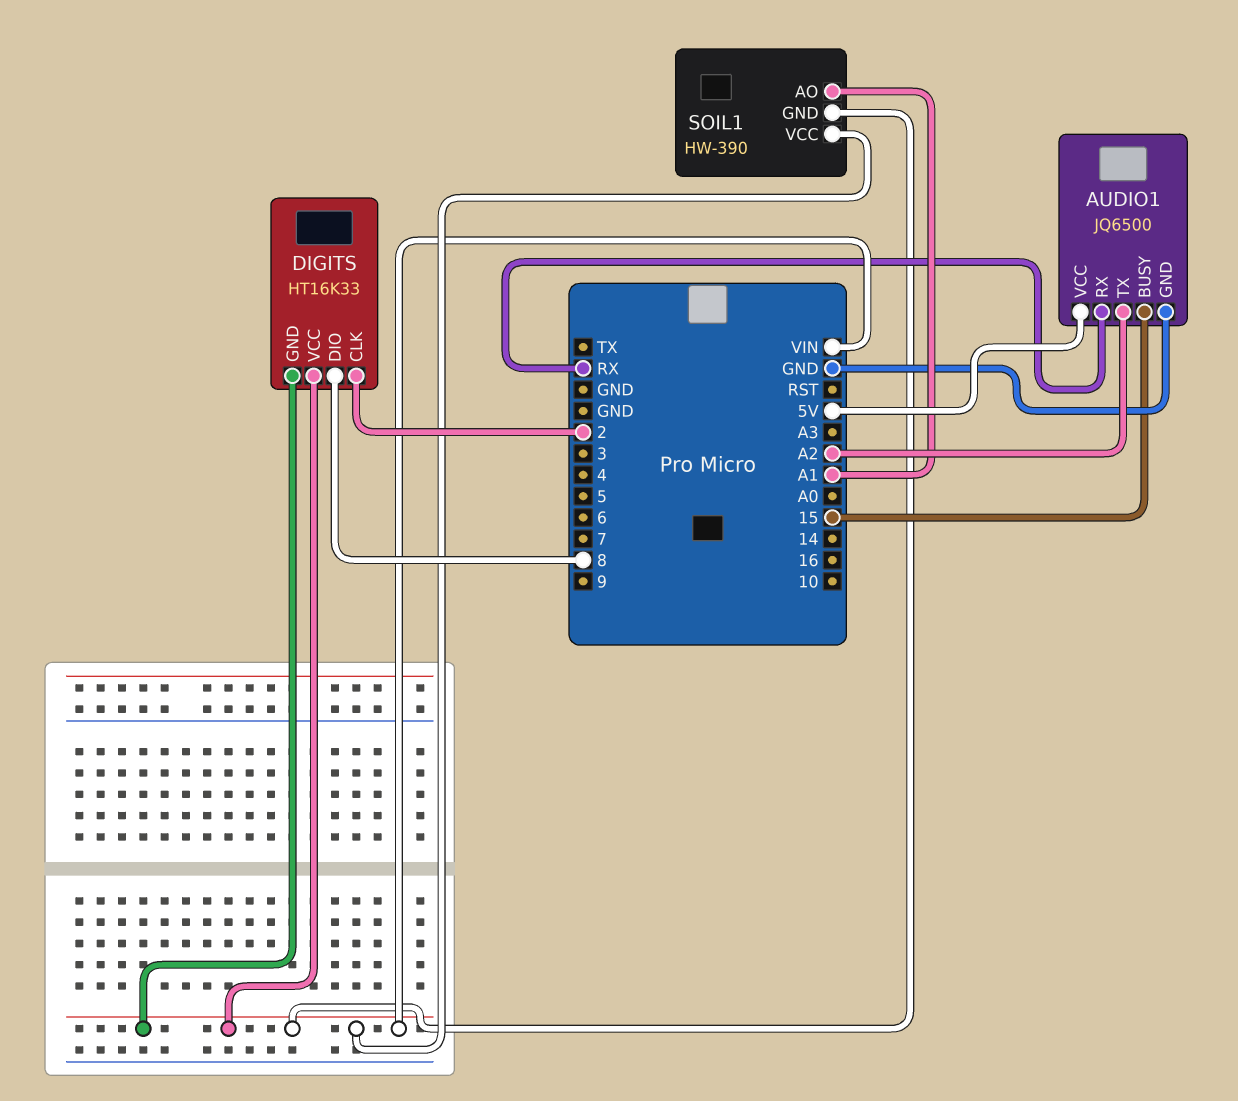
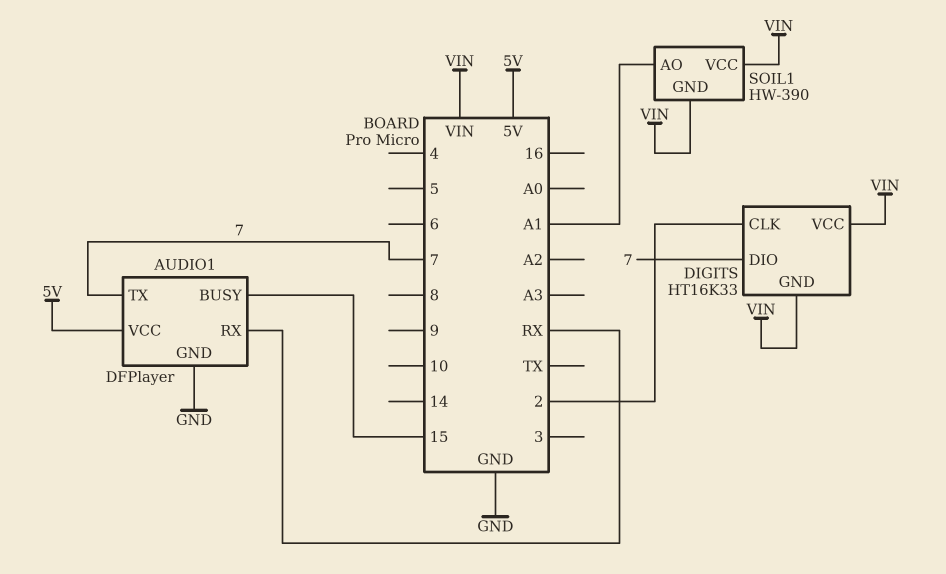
AUDIO1: JQ6500 -> DFPlayer
AUDIO1 pin TX: A2 -> 7
DIGITS pin DIO: 8 -> 7

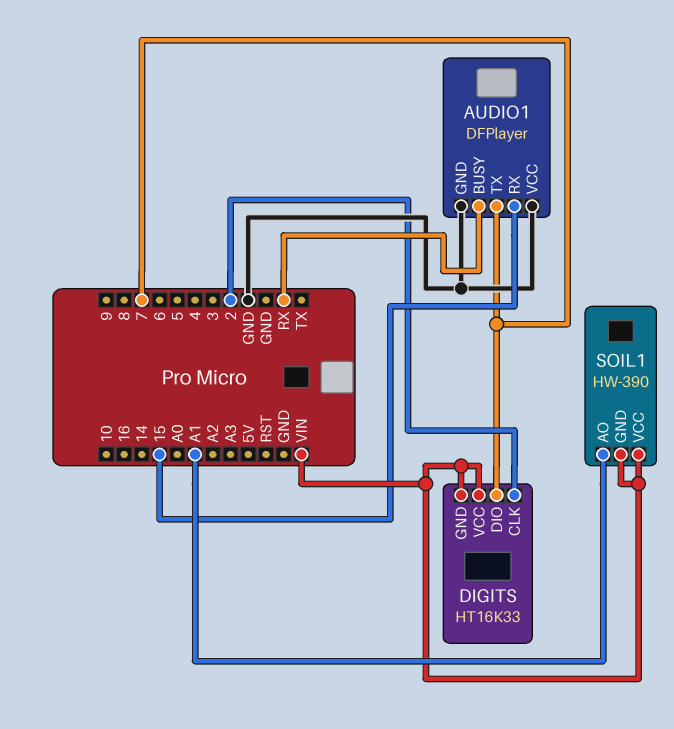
AUDIO1 pin BUSY: 15 -> RX
AUDIO1 pin RX: RX -> 15
AUDIO1 pin VCC: 5V -> GND

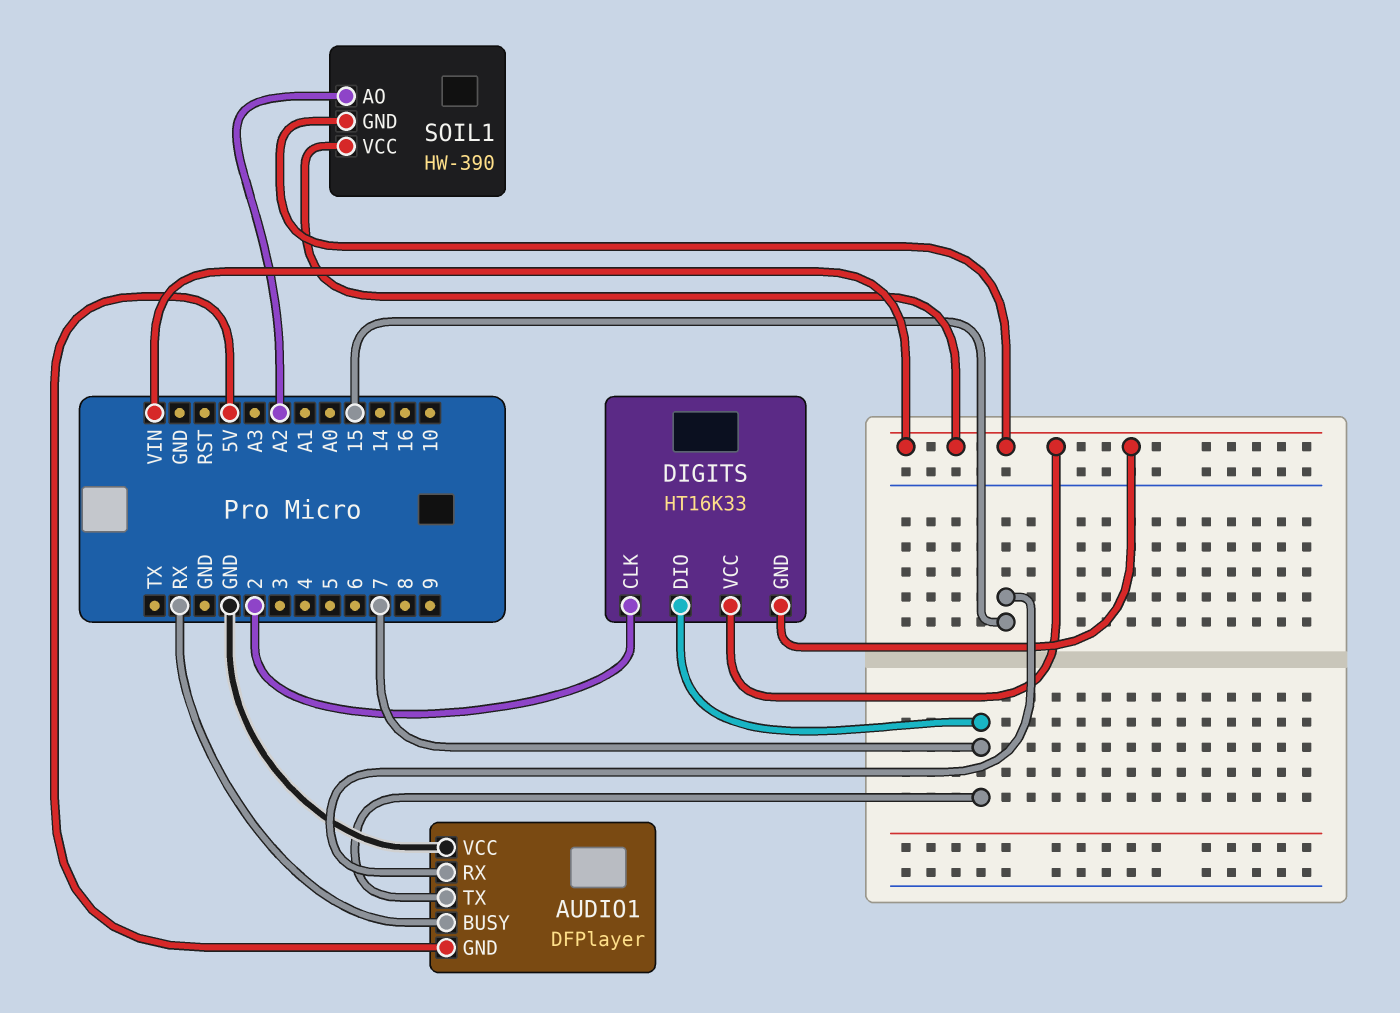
AUDIO1 pin GND: GND -> 5V
SOIL1 pin AO: A1 -> A2

